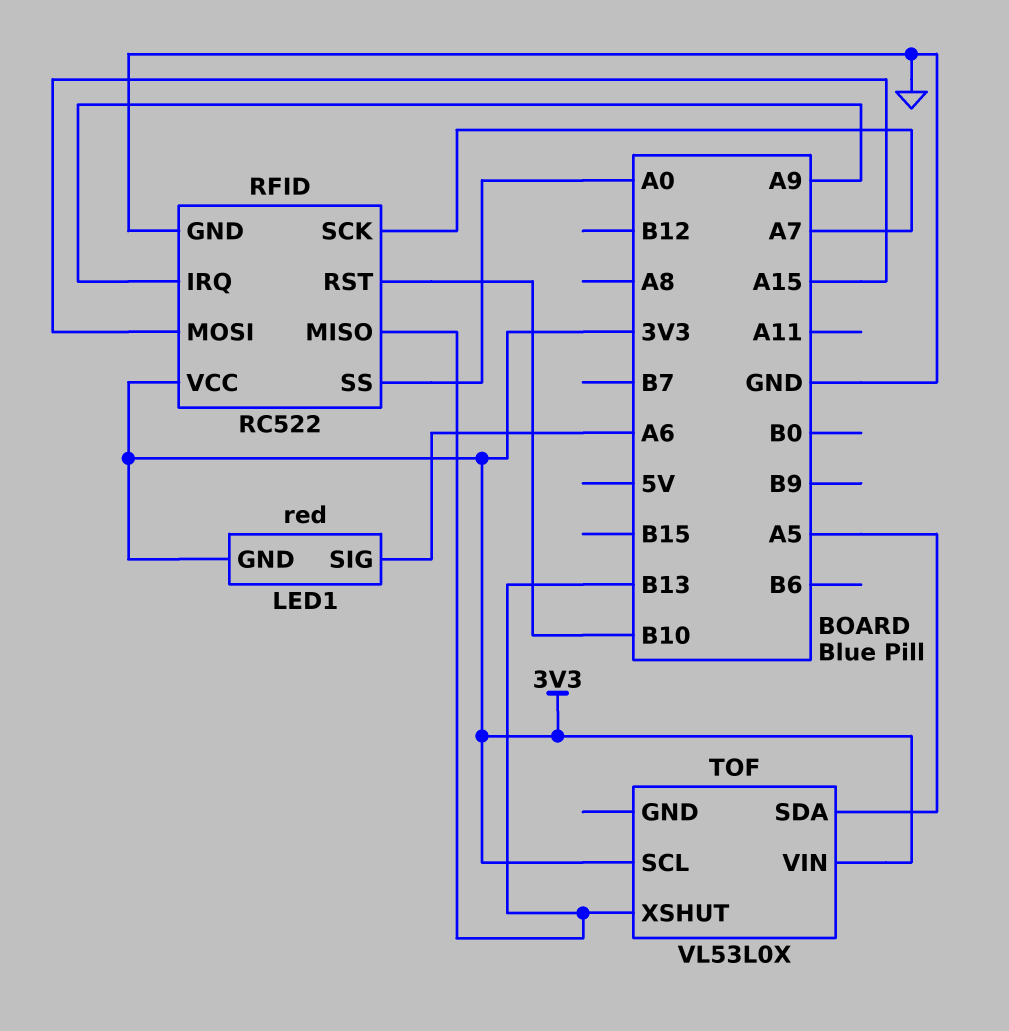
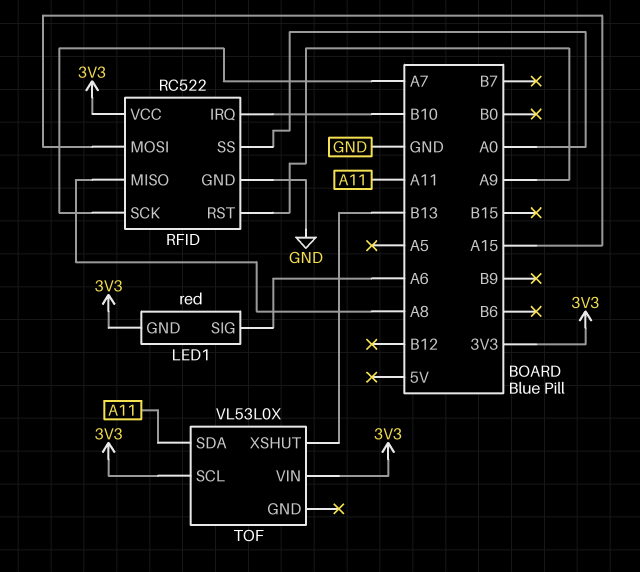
RFID pin IRQ: A9 -> B10
RFID pin MISO: B13 -> A8
RFID pin RST: B10 -> A9
TOF pin SDA: A5 -> A11

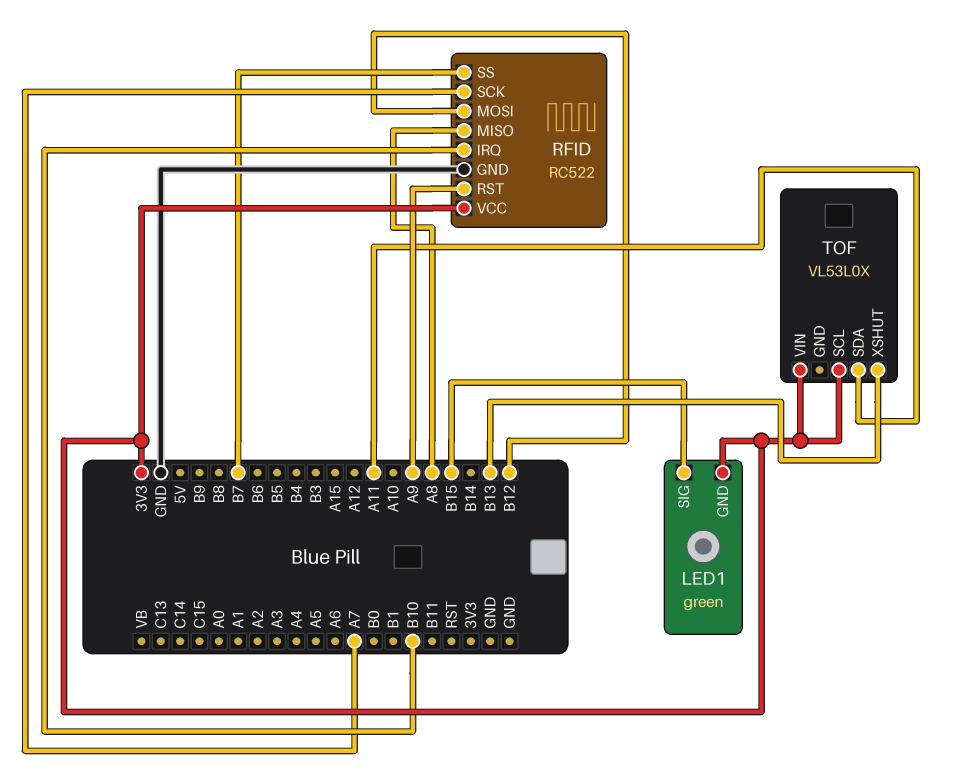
LED1: red -> green
LED1 pin SIG: A6 -> B15
RFID pin MOSI: A15 -> B12
RFID pin SS: A0 -> B7

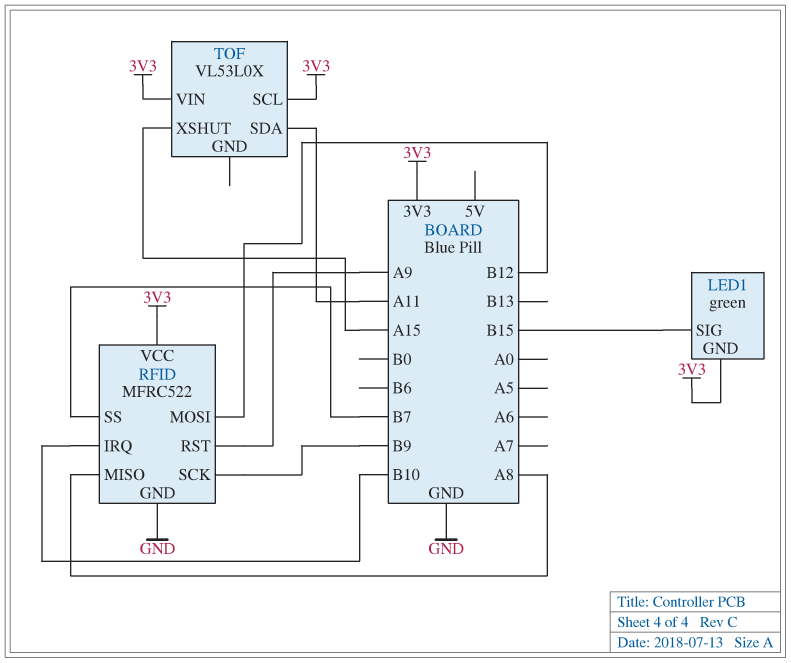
RFID: RC522 -> MFRC522
RFID pin SCK: A7 -> B9
TOF pin XSHUT: B13 -> A15

